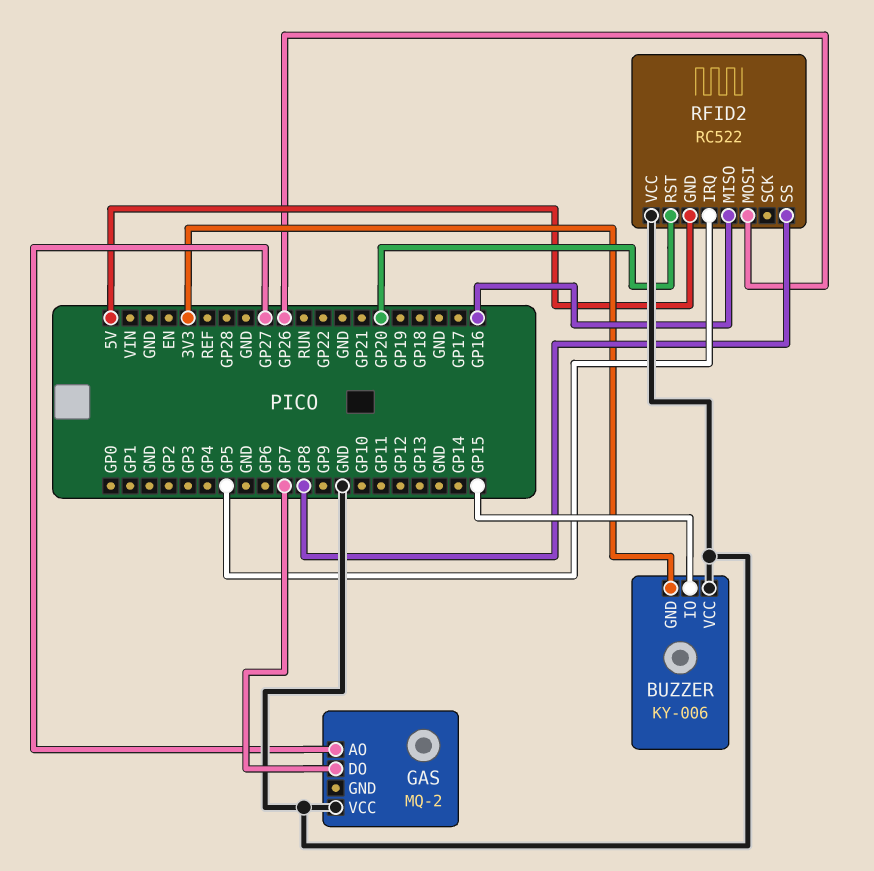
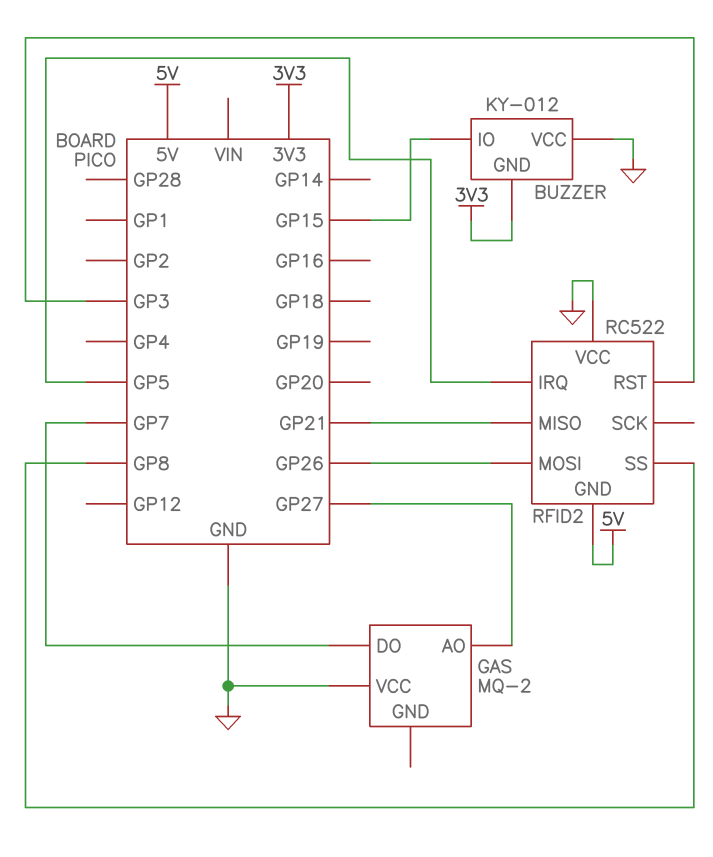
BUZZER: KY-006 -> KY-012
RFID2 pin MISO: GP16 -> GP21
RFID2 pin RST: GP20 -> GP3

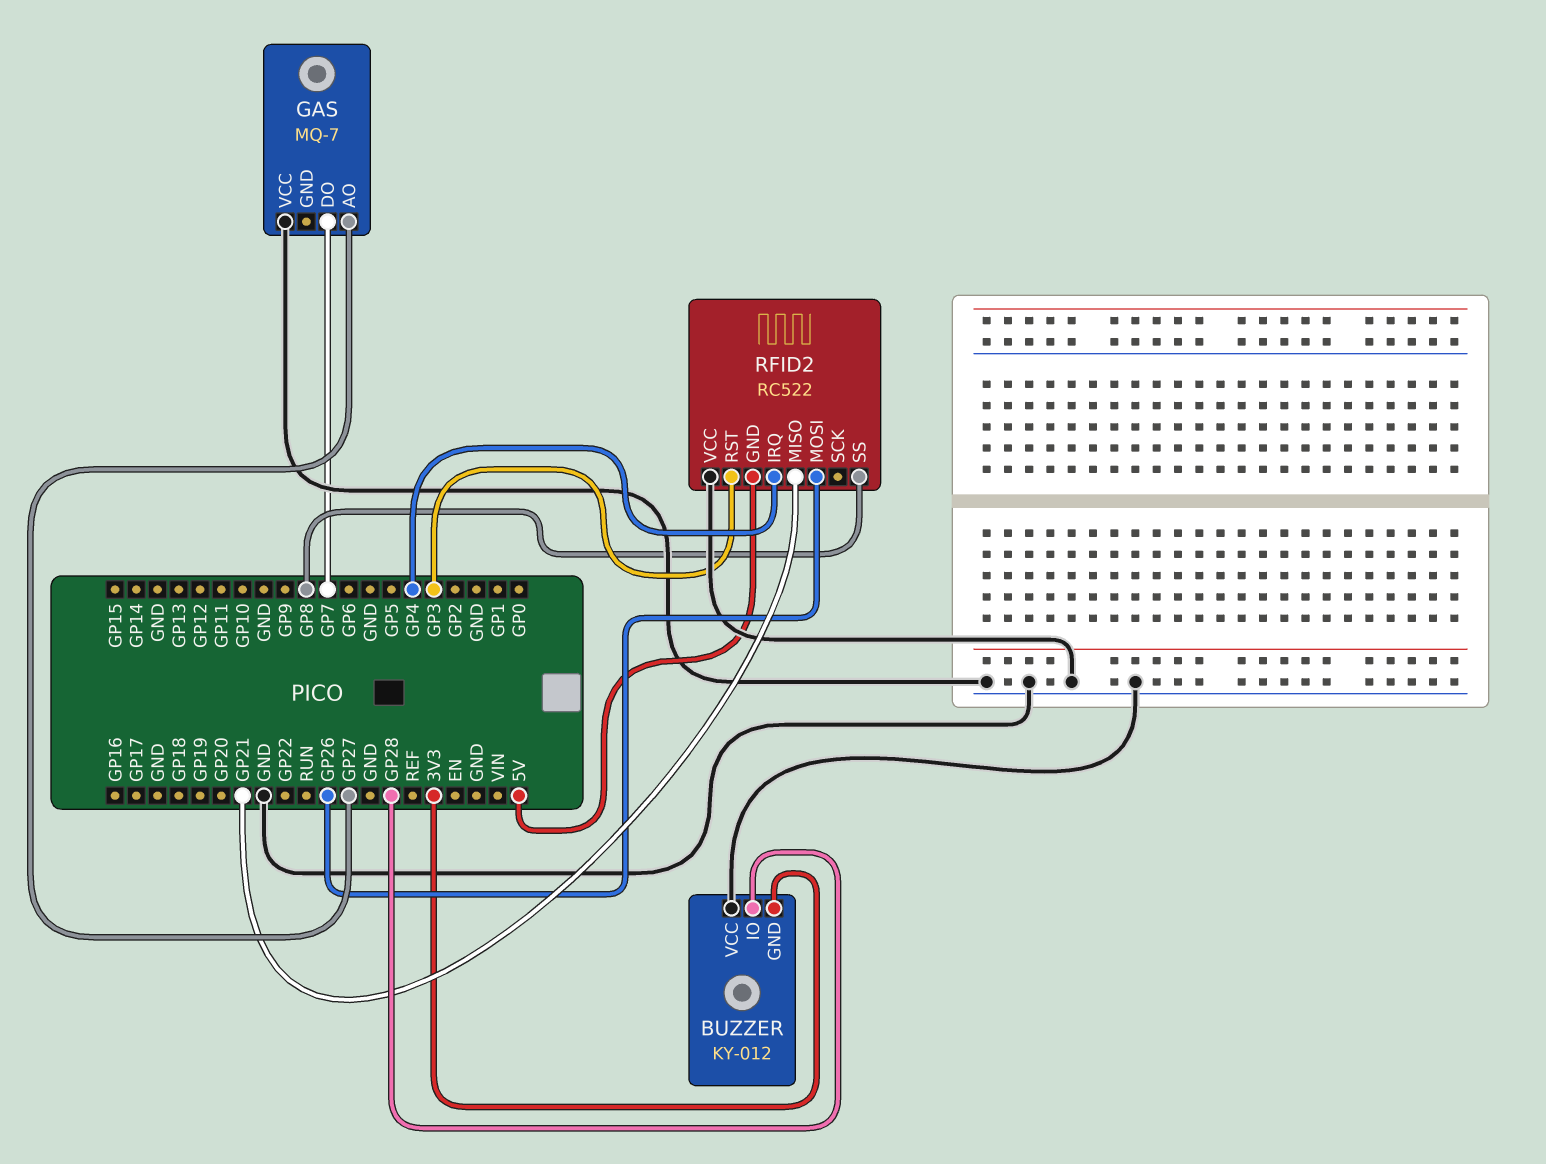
BUZZER pin IO: GP15 -> GP28
GAS: MQ-2 -> MQ-7
RFID2 pin IRQ: GP5 -> GP4

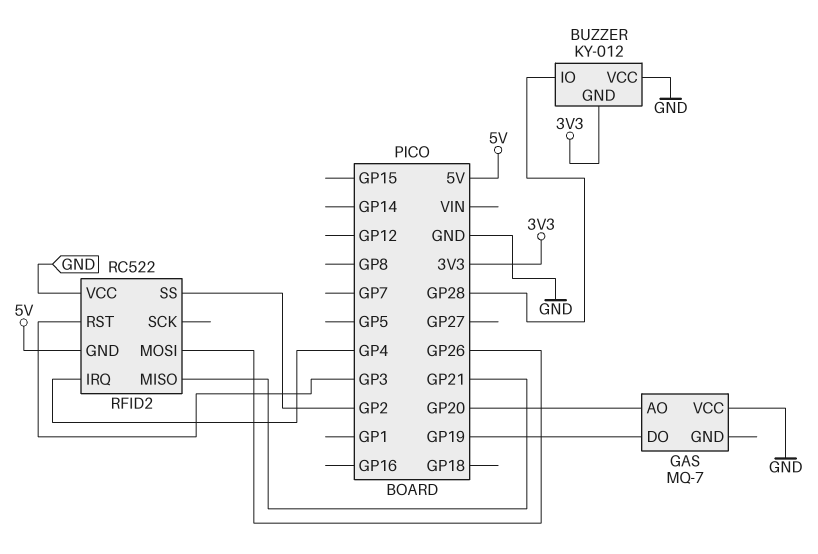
GAS pin AO: GP27 -> GP20
GAS pin DO: GP7 -> GP19
RFID2 pin SS: GP8 -> GP2

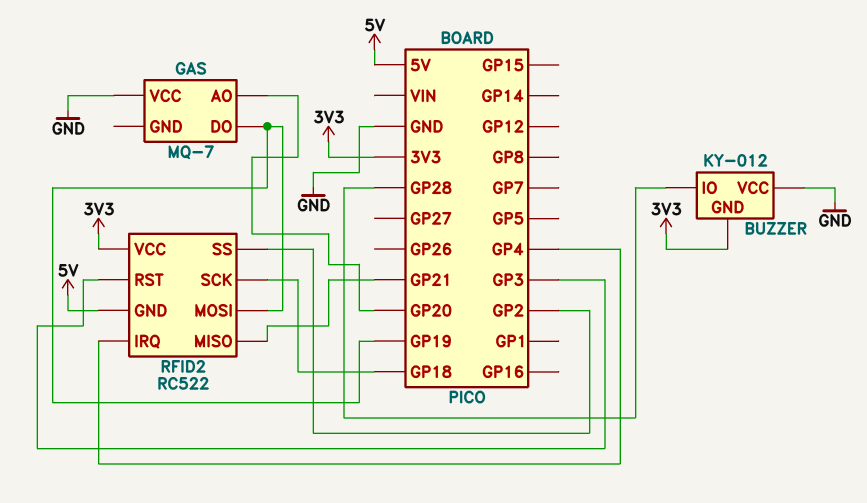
RFID2 pin MOSI: GP26 -> GP19
RFID2 pin SCK: none -> GP18
RFID2 pin VCC: GND -> 3V3

